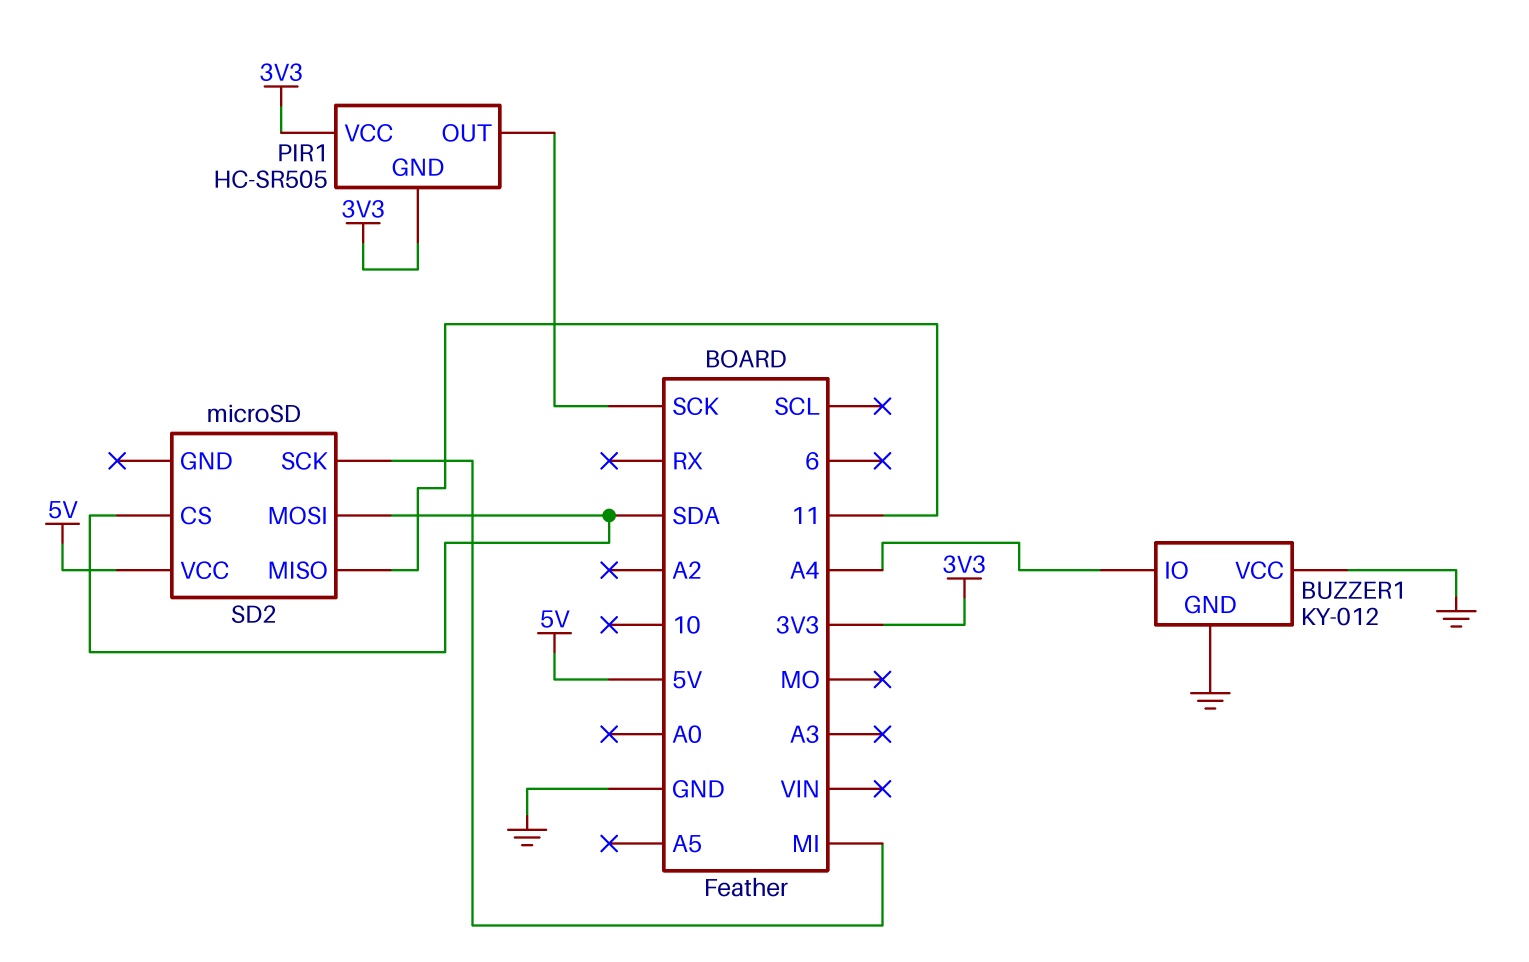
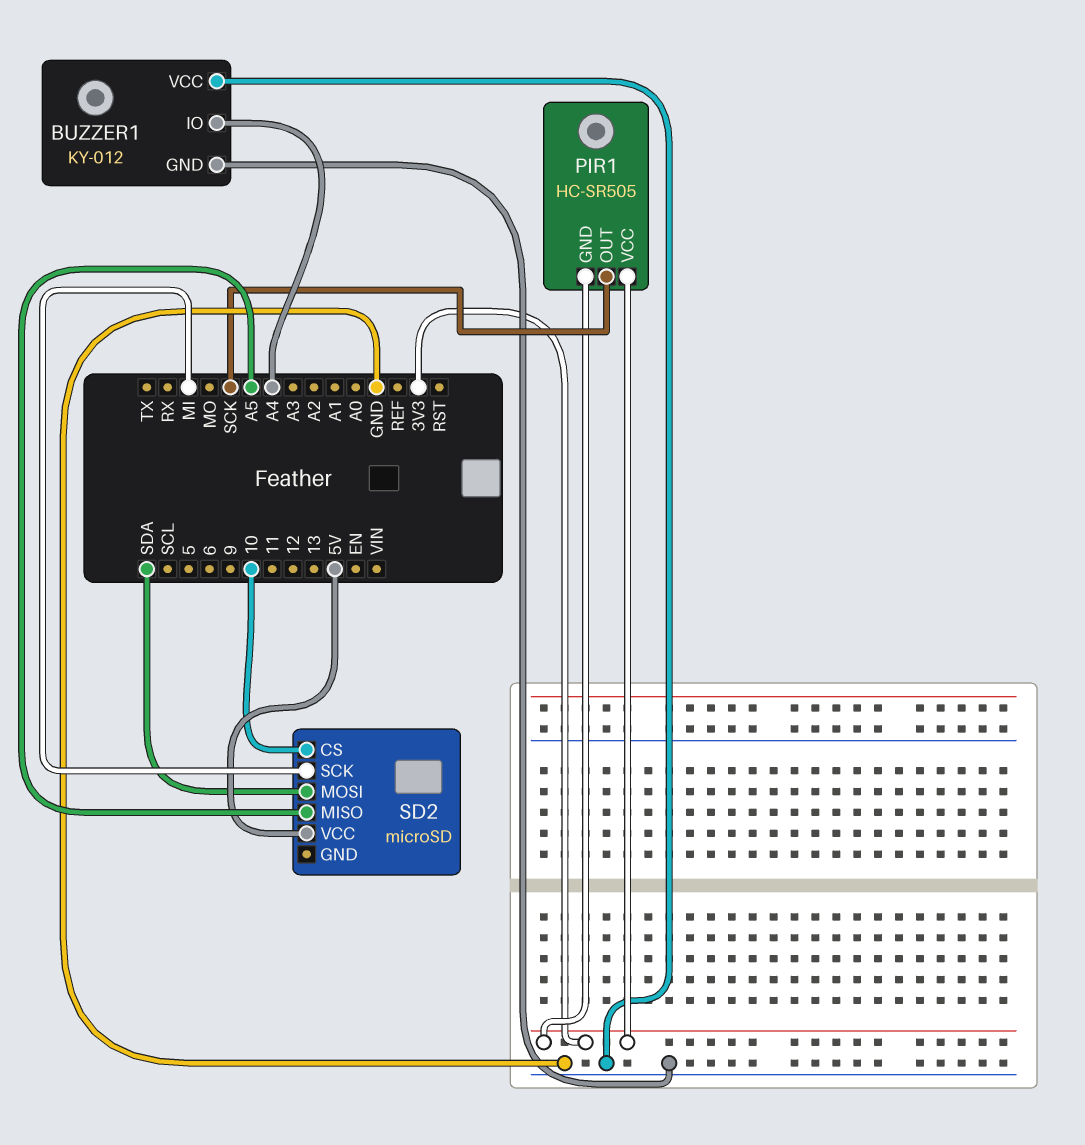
SD2 pin CS: SDA -> 10
SD2 pin MISO: 11 -> A5

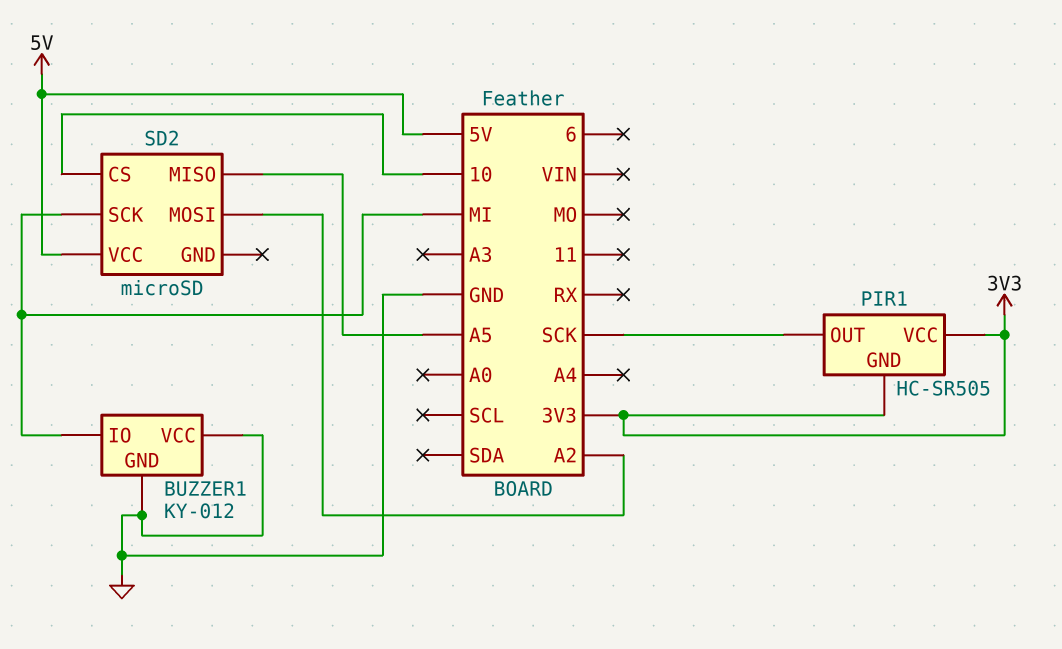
BUZZER1 pin IO: A4 -> MI
SD2 pin MOSI: SDA -> A2

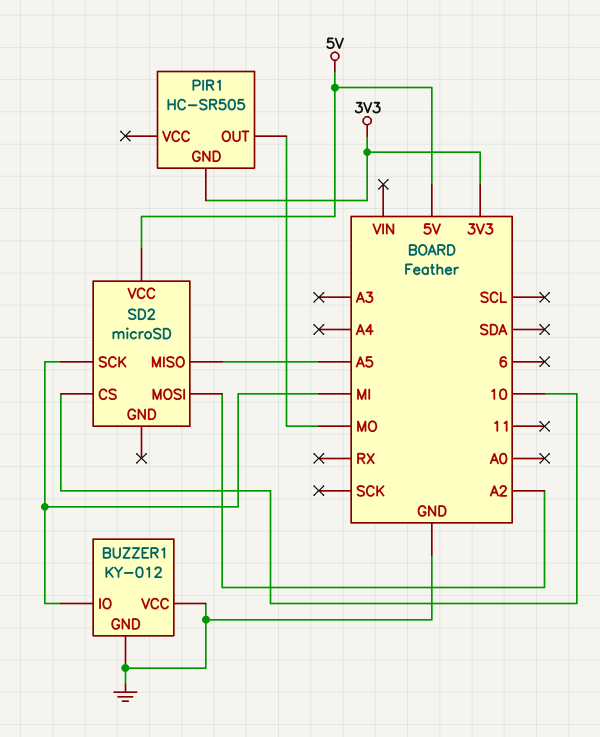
PIR1 pin OUT: SCK -> MO
PIR1 pin VCC: 3V3 -> none

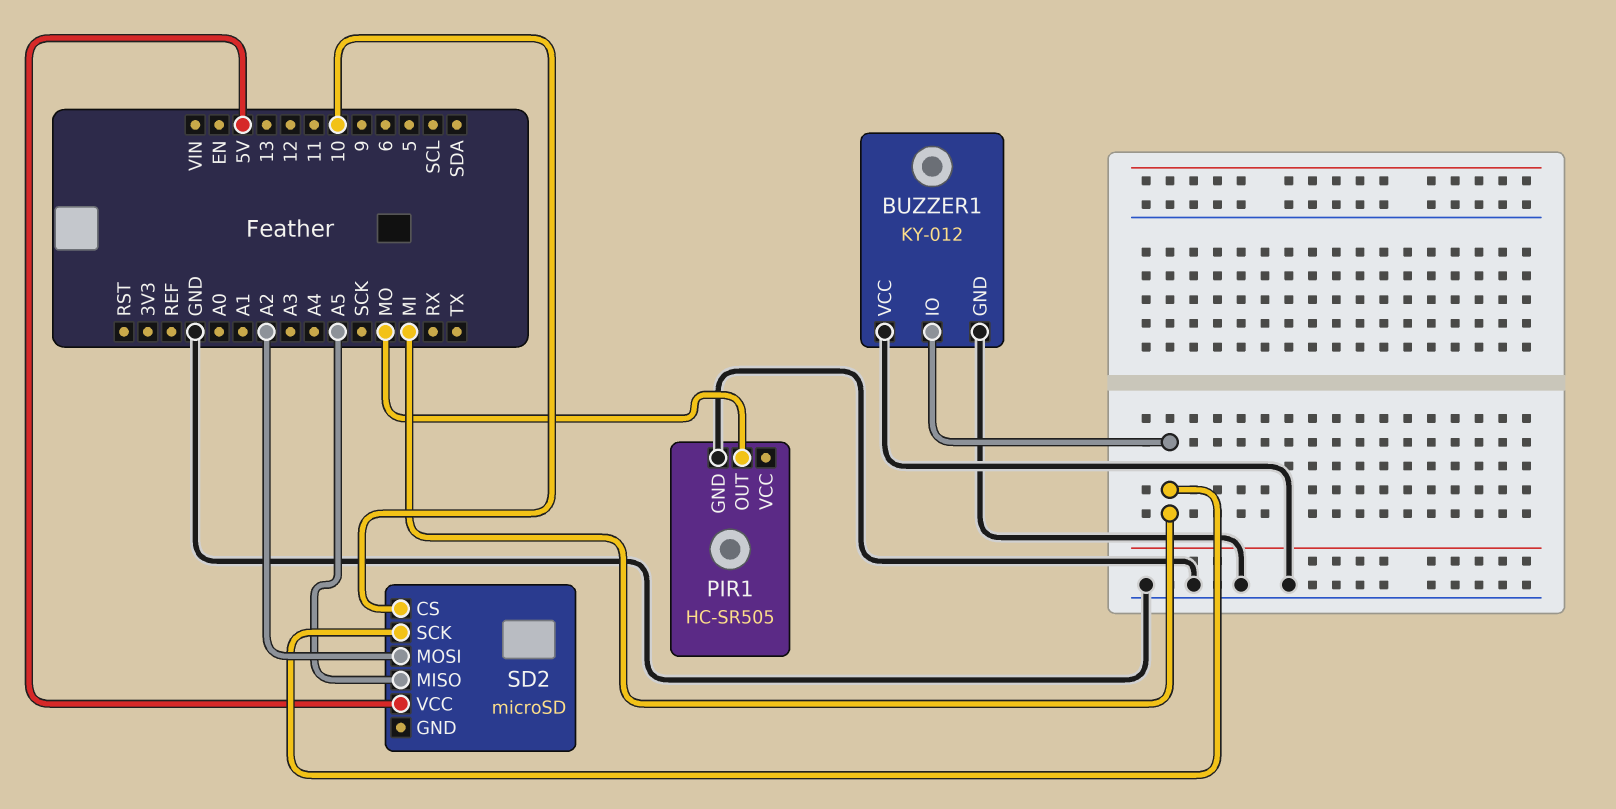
PIR1 pin GND: 3V3 -> GND

